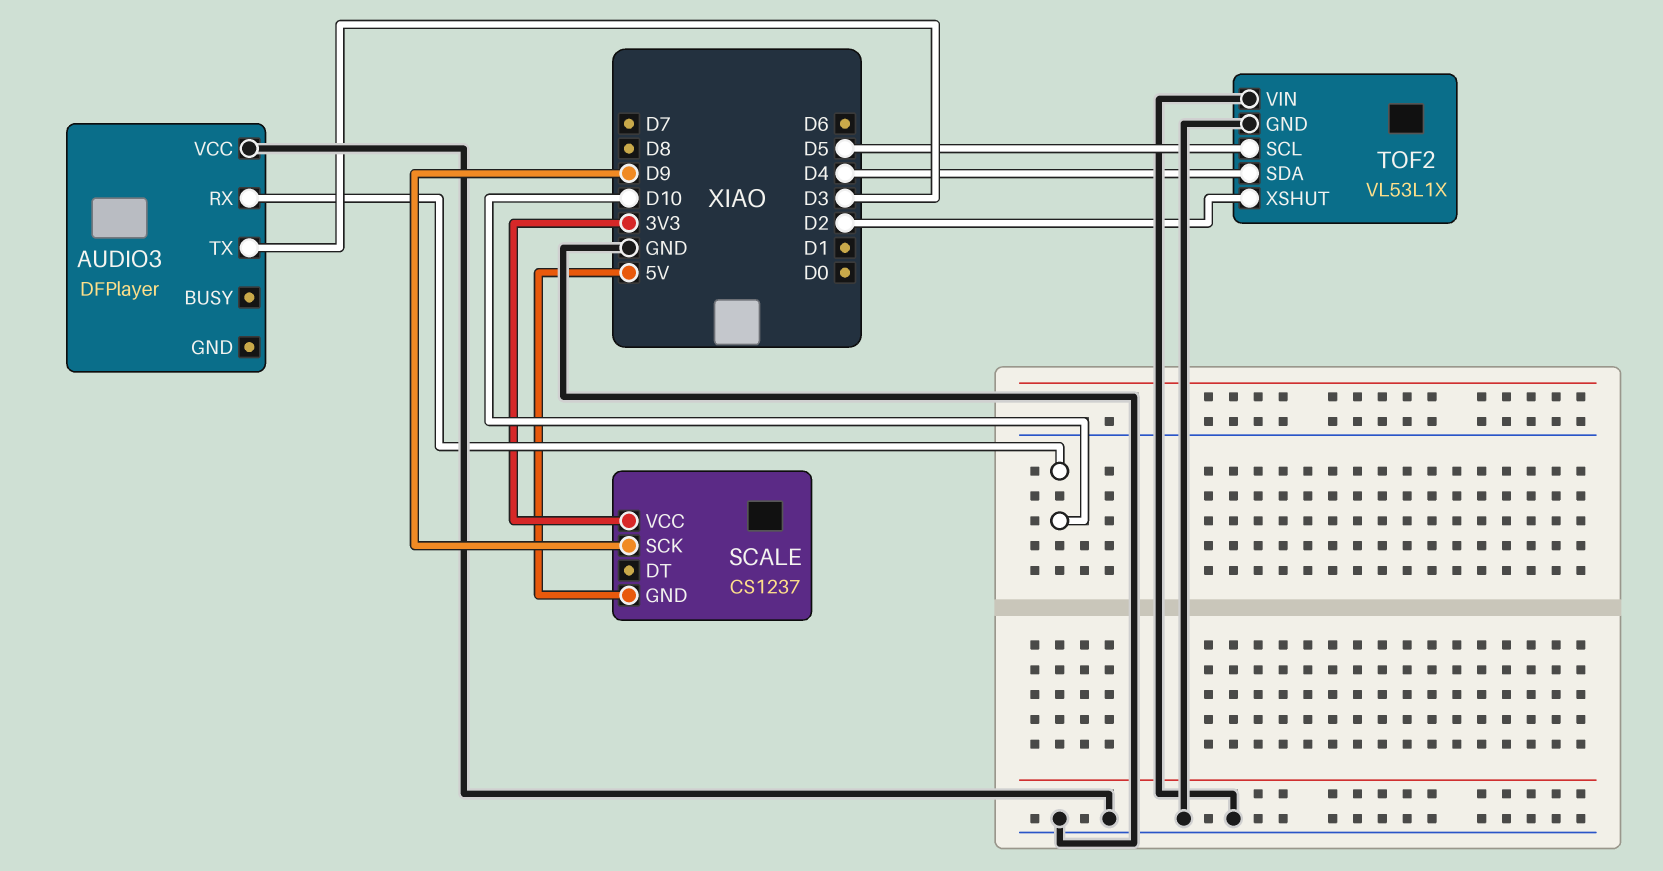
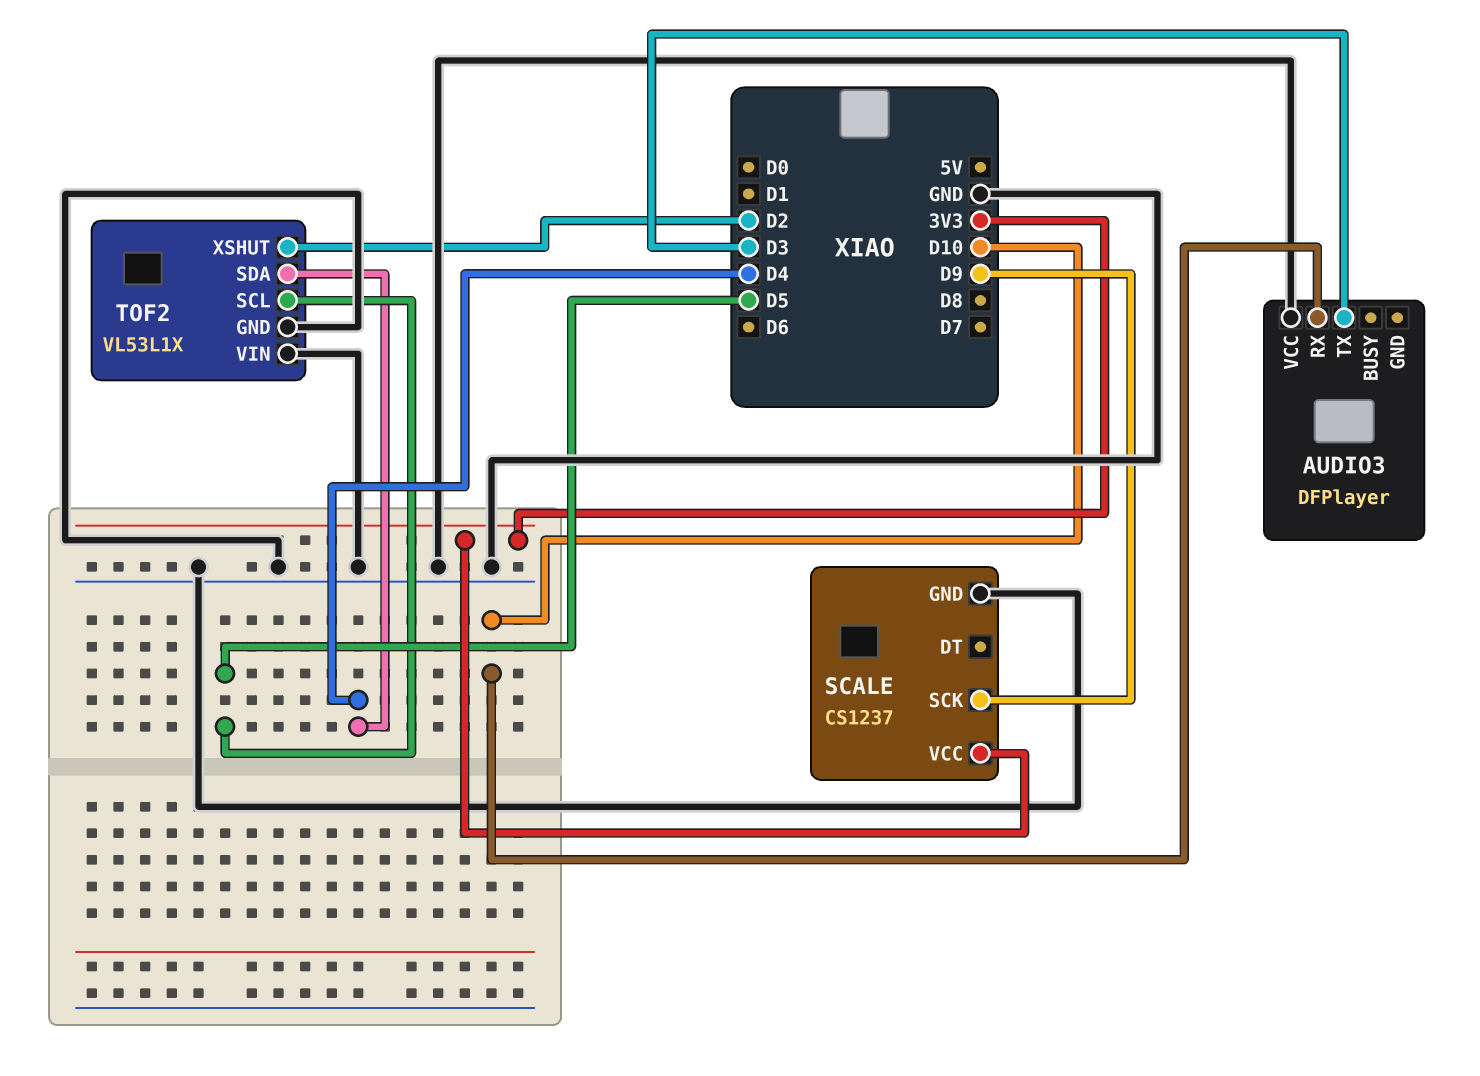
SCALE pin GND: 5V -> GND

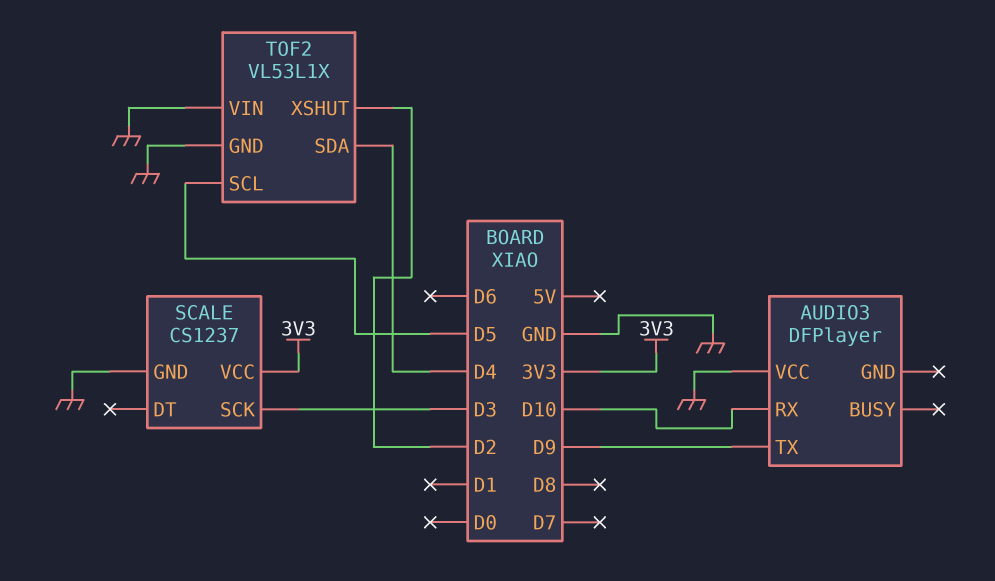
AUDIO3 pin TX: D3 -> D9
SCALE pin SCK: D9 -> D3

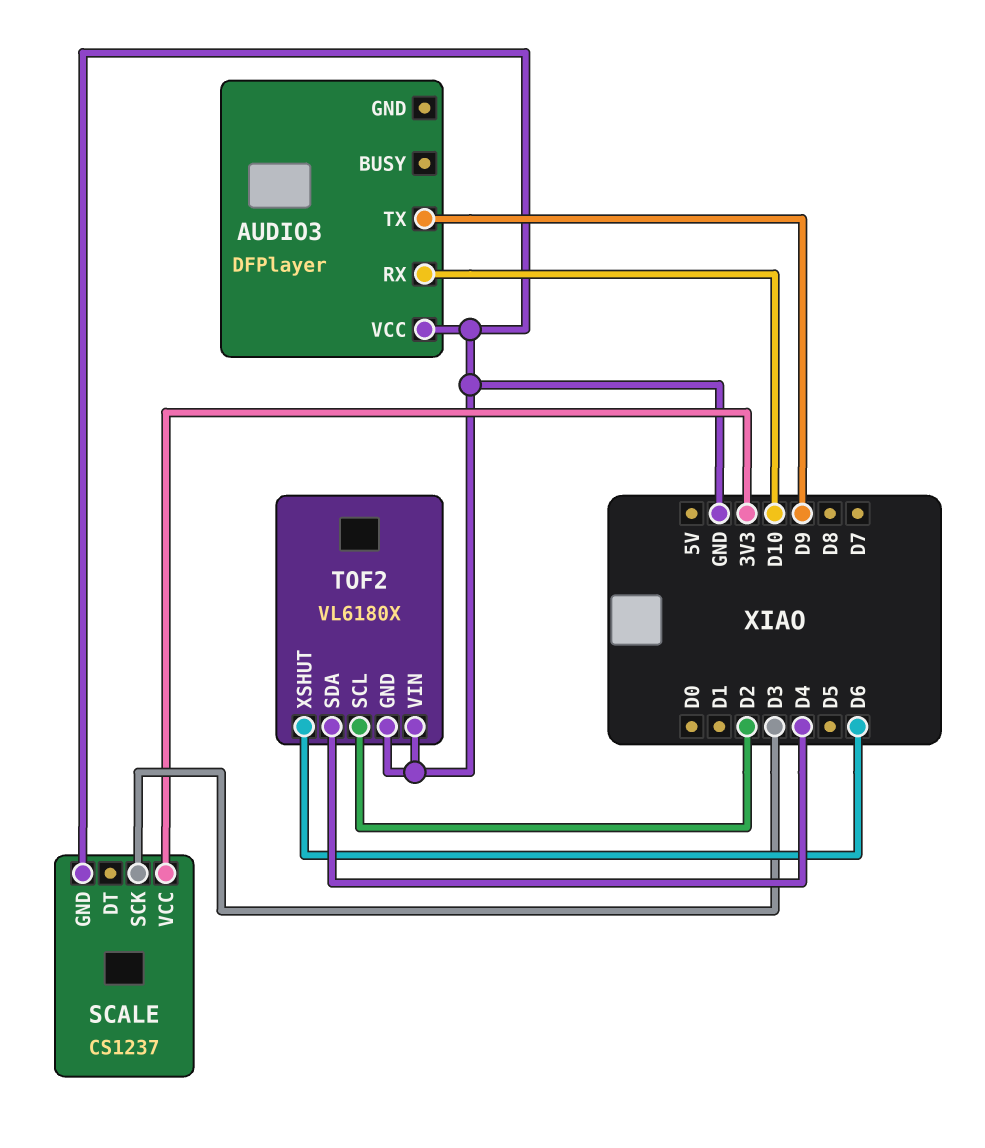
TOF2: VL53L1X -> VL6180X
TOF2 pin SCL: D5 -> D2
TOF2 pin XSHUT: D2 -> D6

